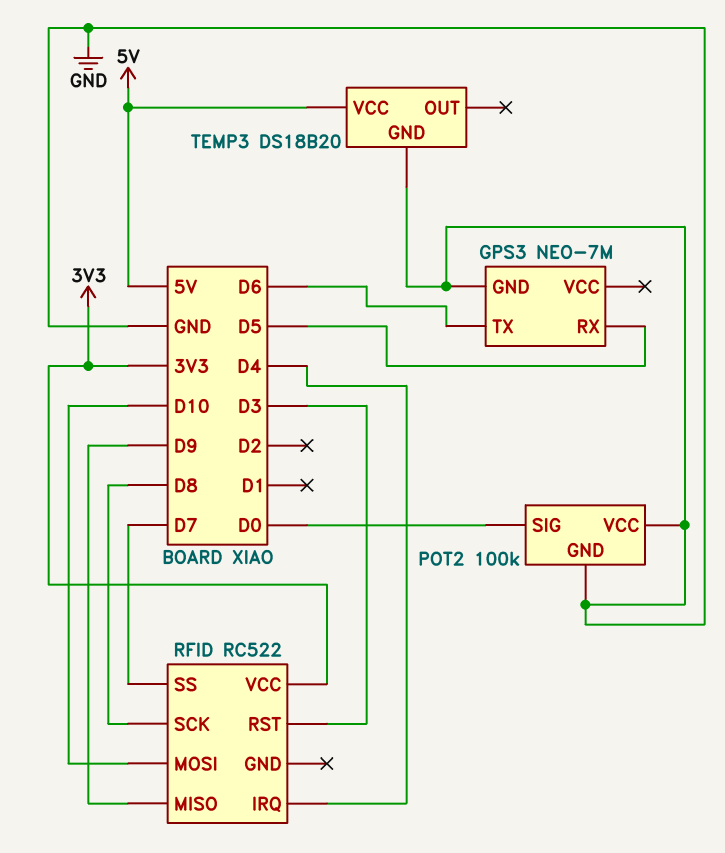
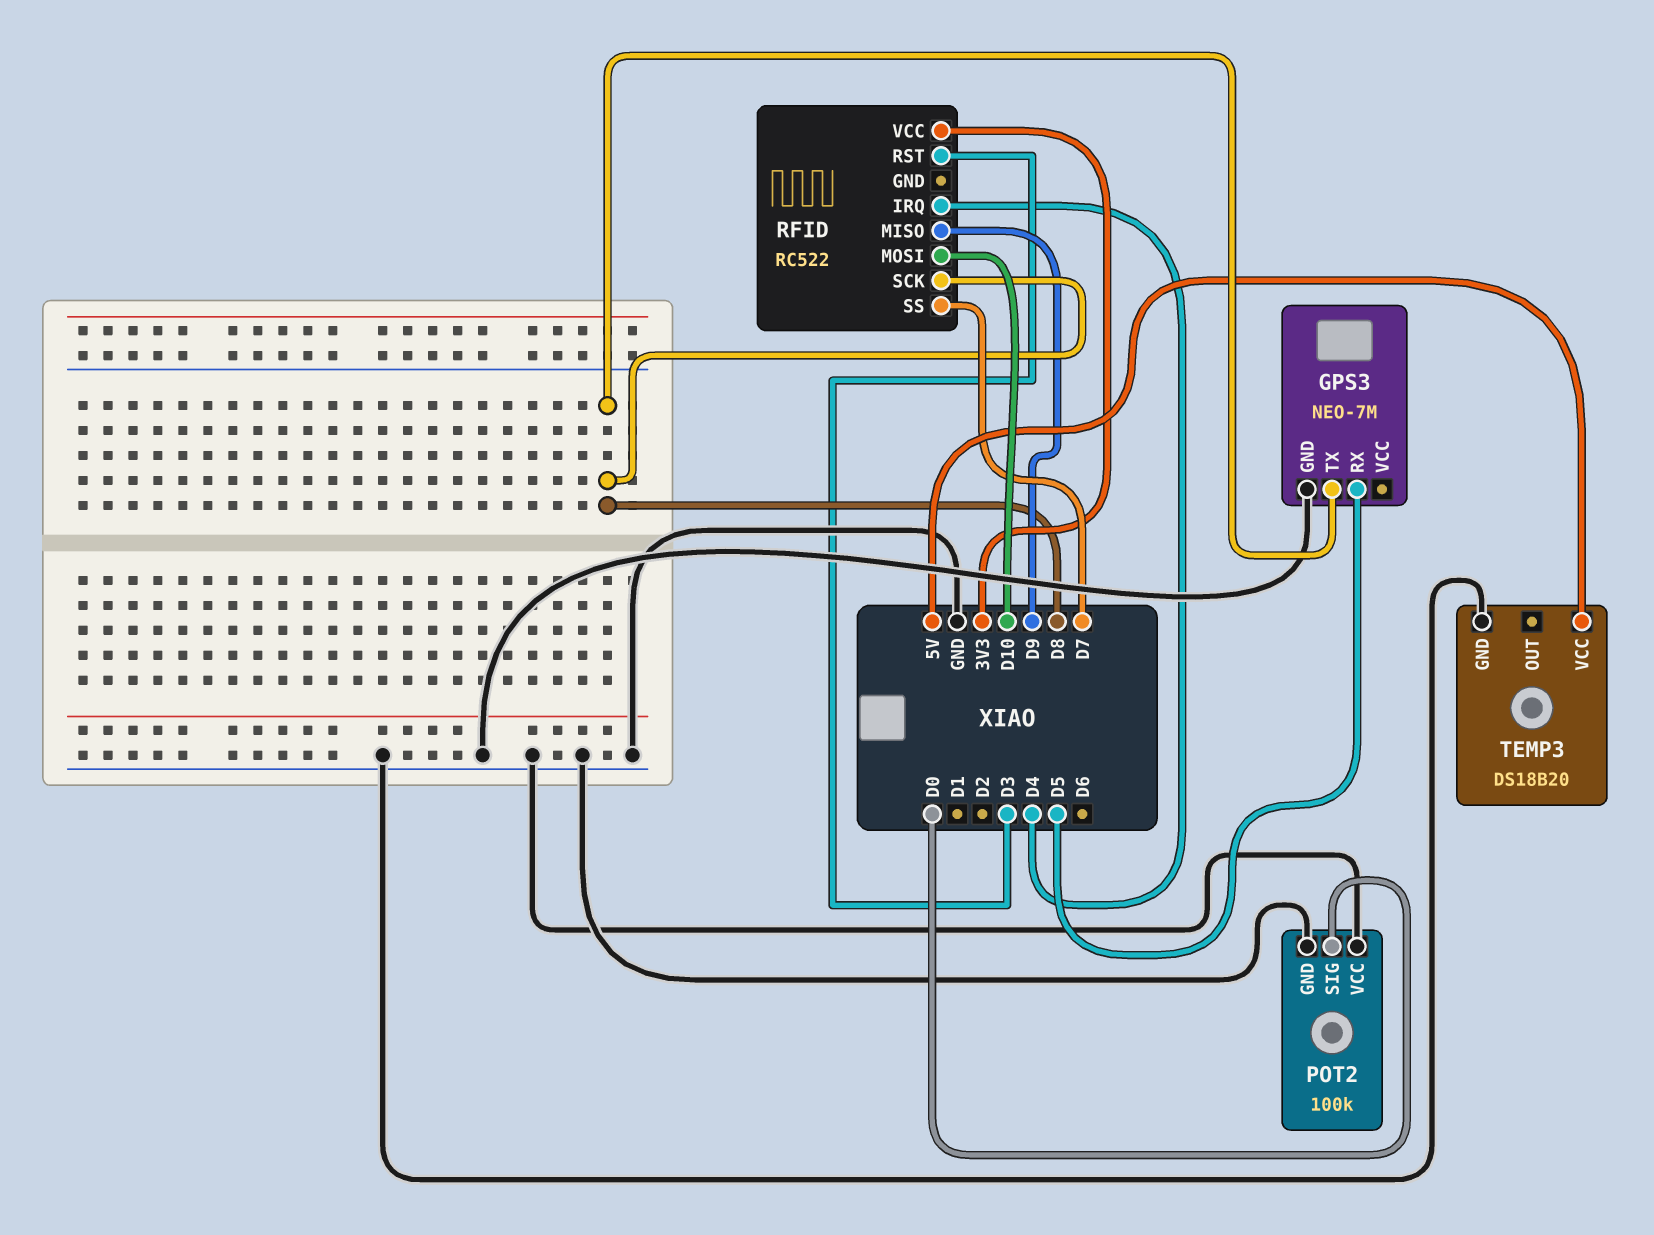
GPS3 pin TX: D6 -> D8

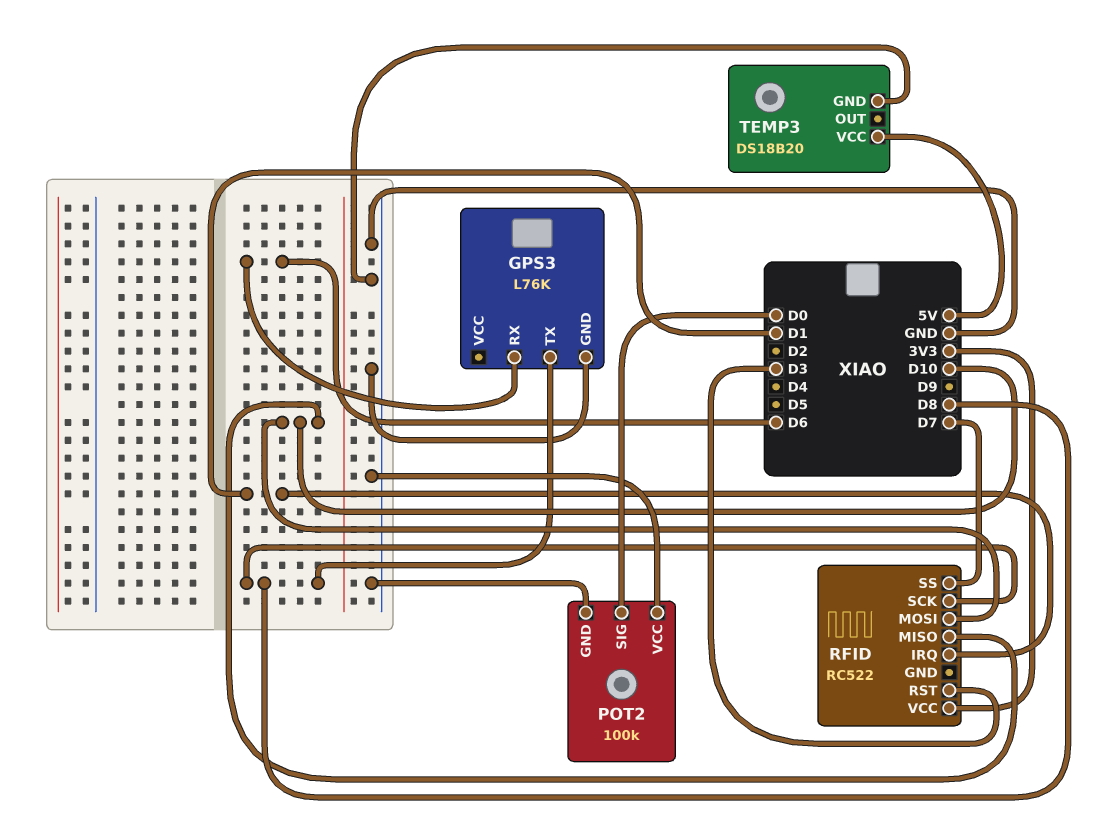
GPS3: NEO-7M -> L76K
GPS3 pin RX: D5 -> D6
RFID pin IRQ: D4 -> D1
RFID pin MISO: D9 -> D10

